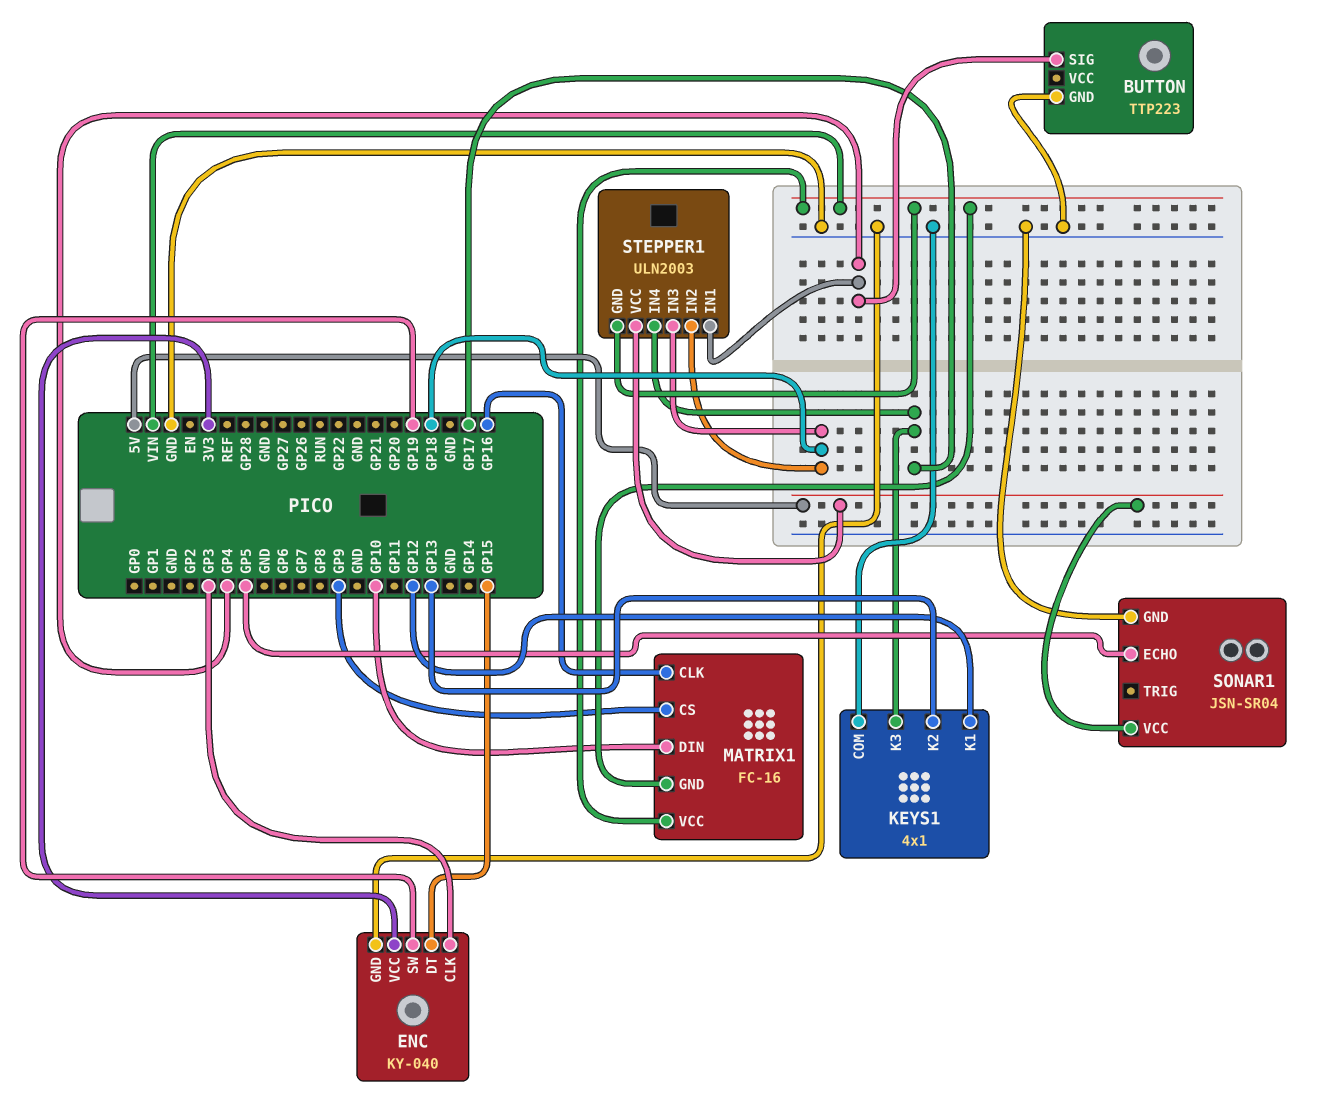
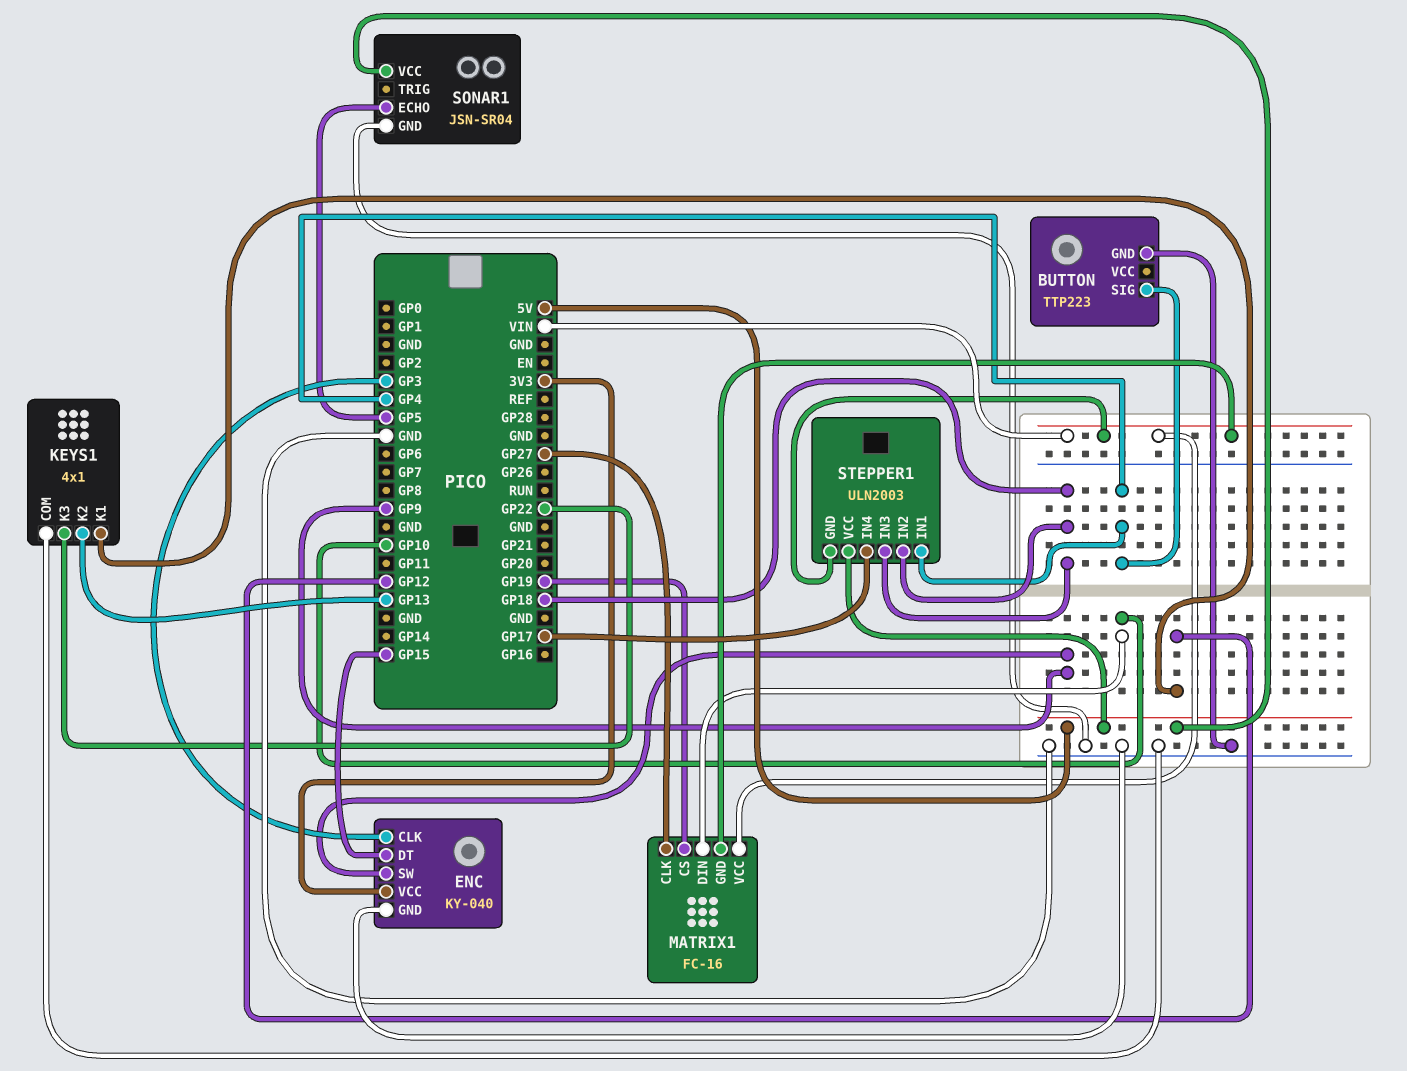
ENC pin SW: GP19 -> GP9
KEYS1 pin K3: GP17 -> GP22
MATRIX1 pin CLK: GP16 -> GP27
MATRIX1 pin CS: GP9 -> GP19

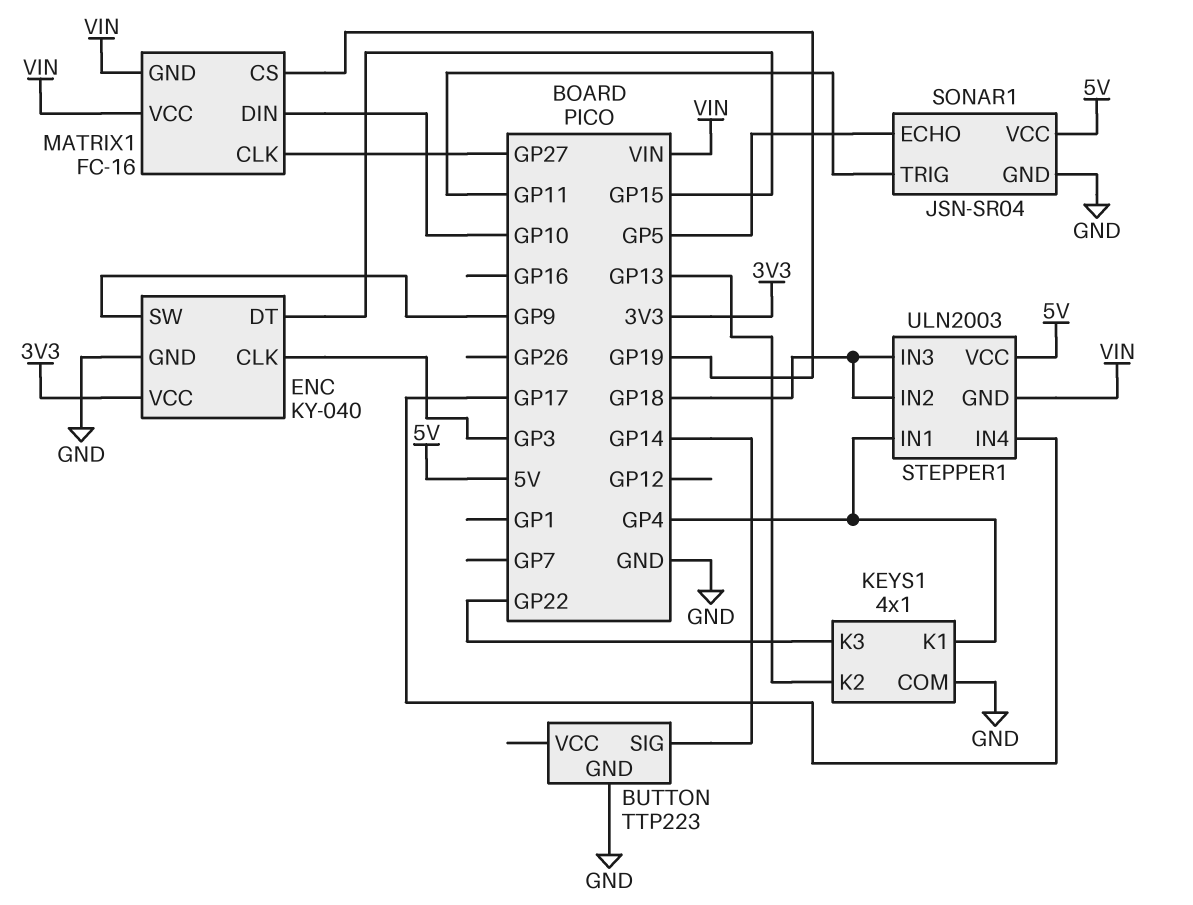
BUTTON pin SIG: GP4 -> GP14
KEYS1 pin K1: GP12 -> GP4
SONAR1 pin TRIG: none -> GP11

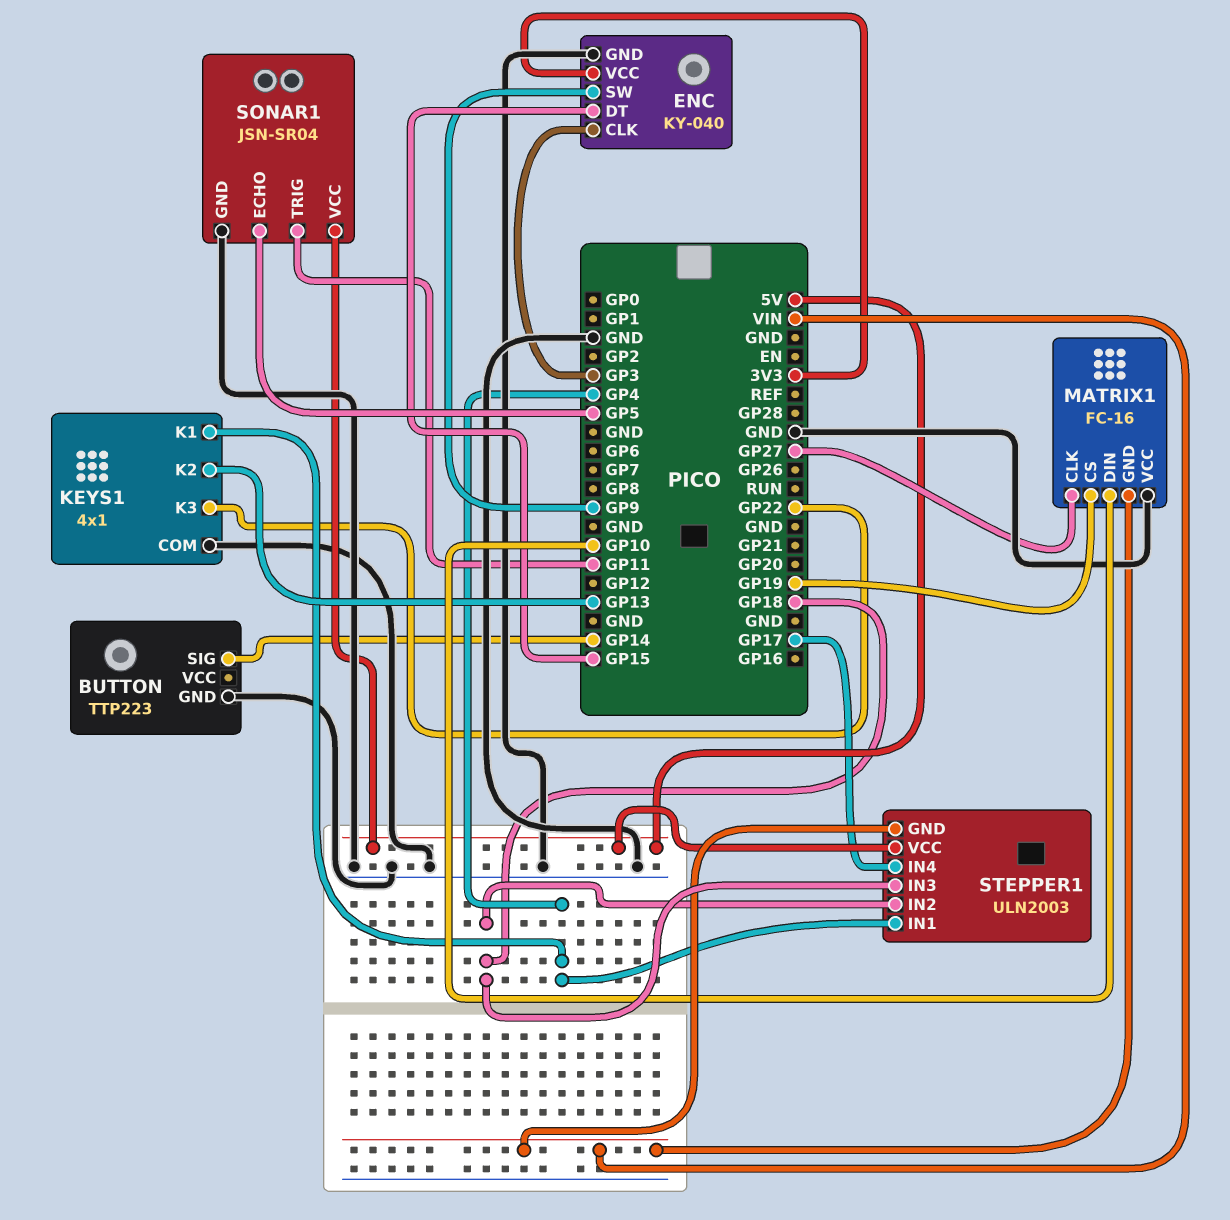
MATRIX1 pin VCC: VIN -> GND

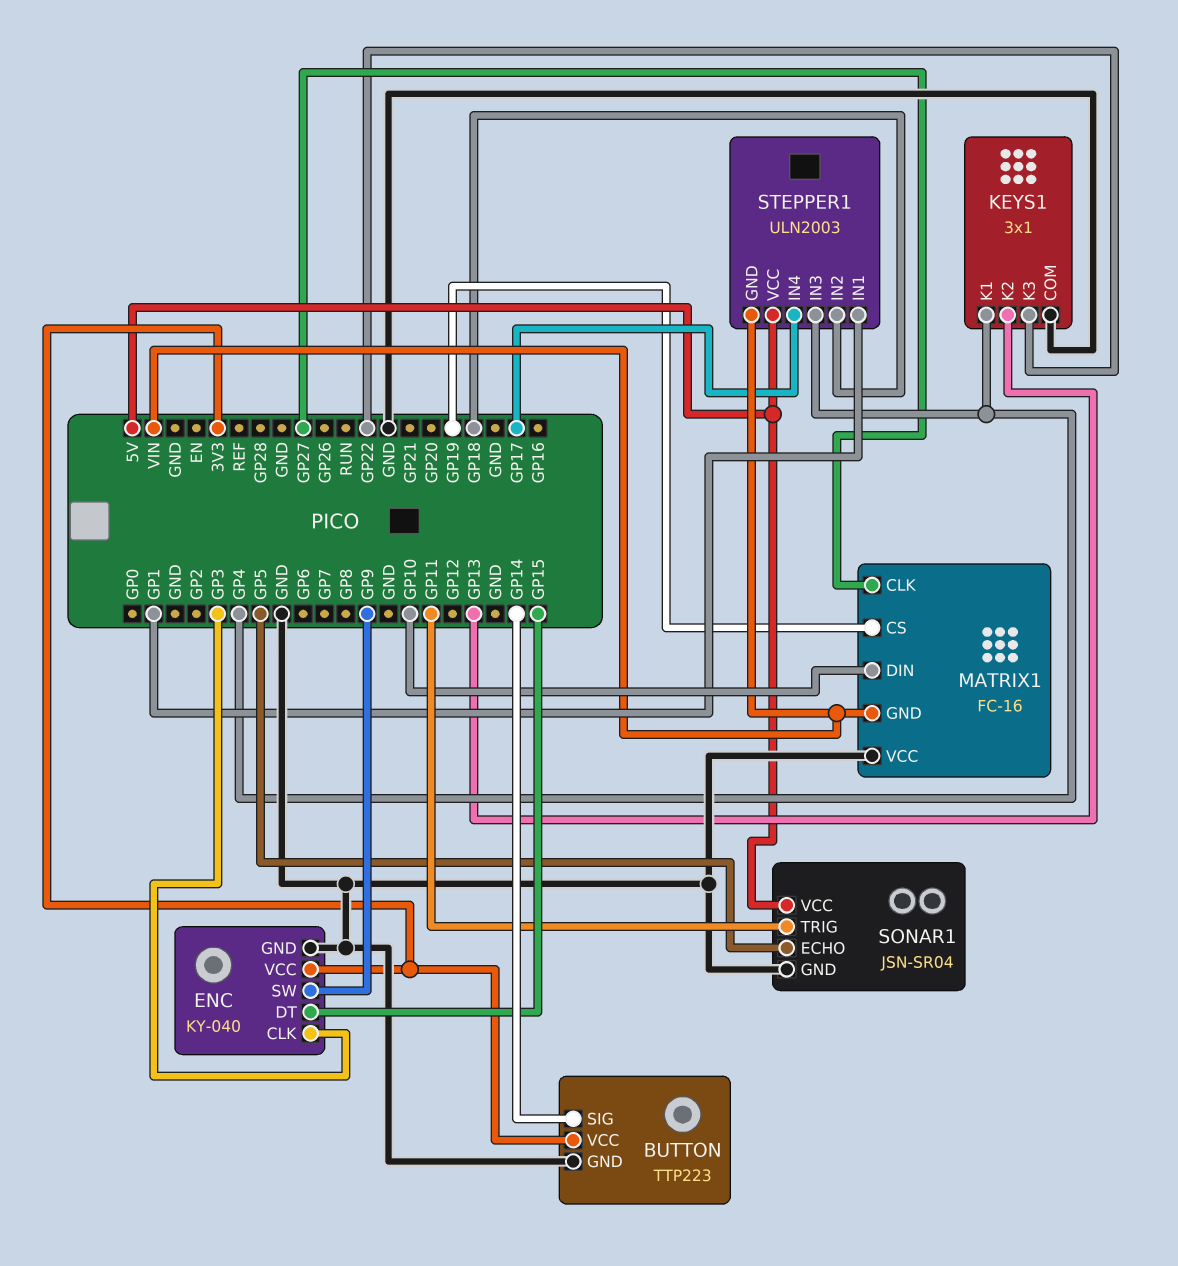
BUTTON pin VCC: none -> 3V3
KEYS1: 4x1 -> 3x1
STEPPER1 pin IN1: GP4 -> GP1
STEPPER1 pin IN3: GP18 -> GP4

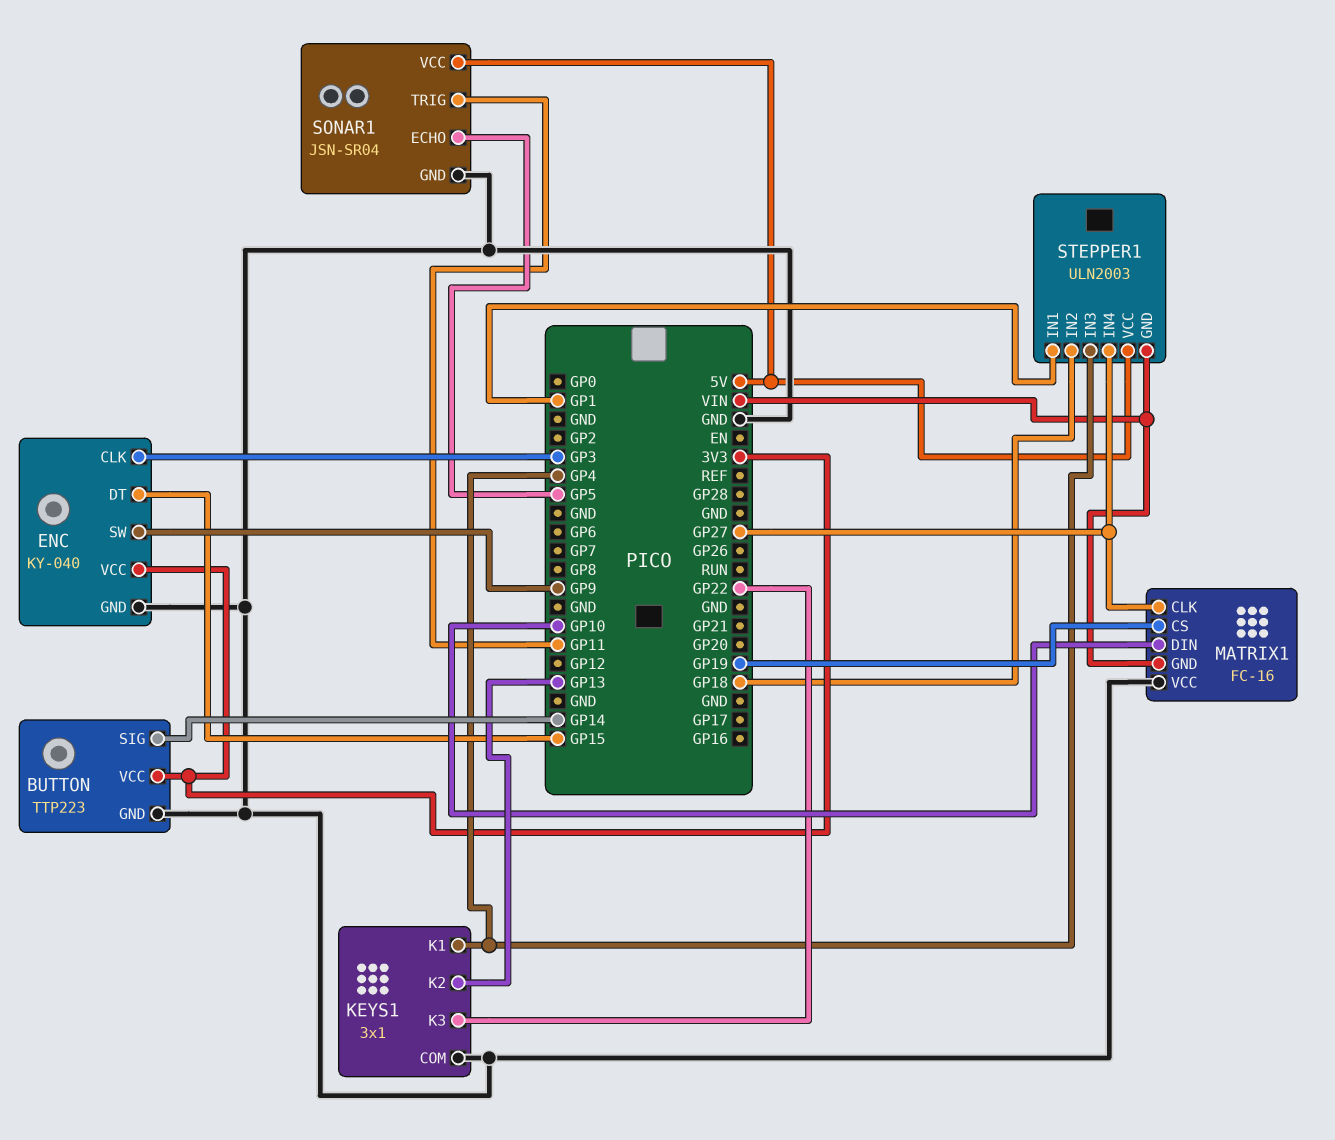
STEPPER1 pin IN4: GP17 -> GP27

